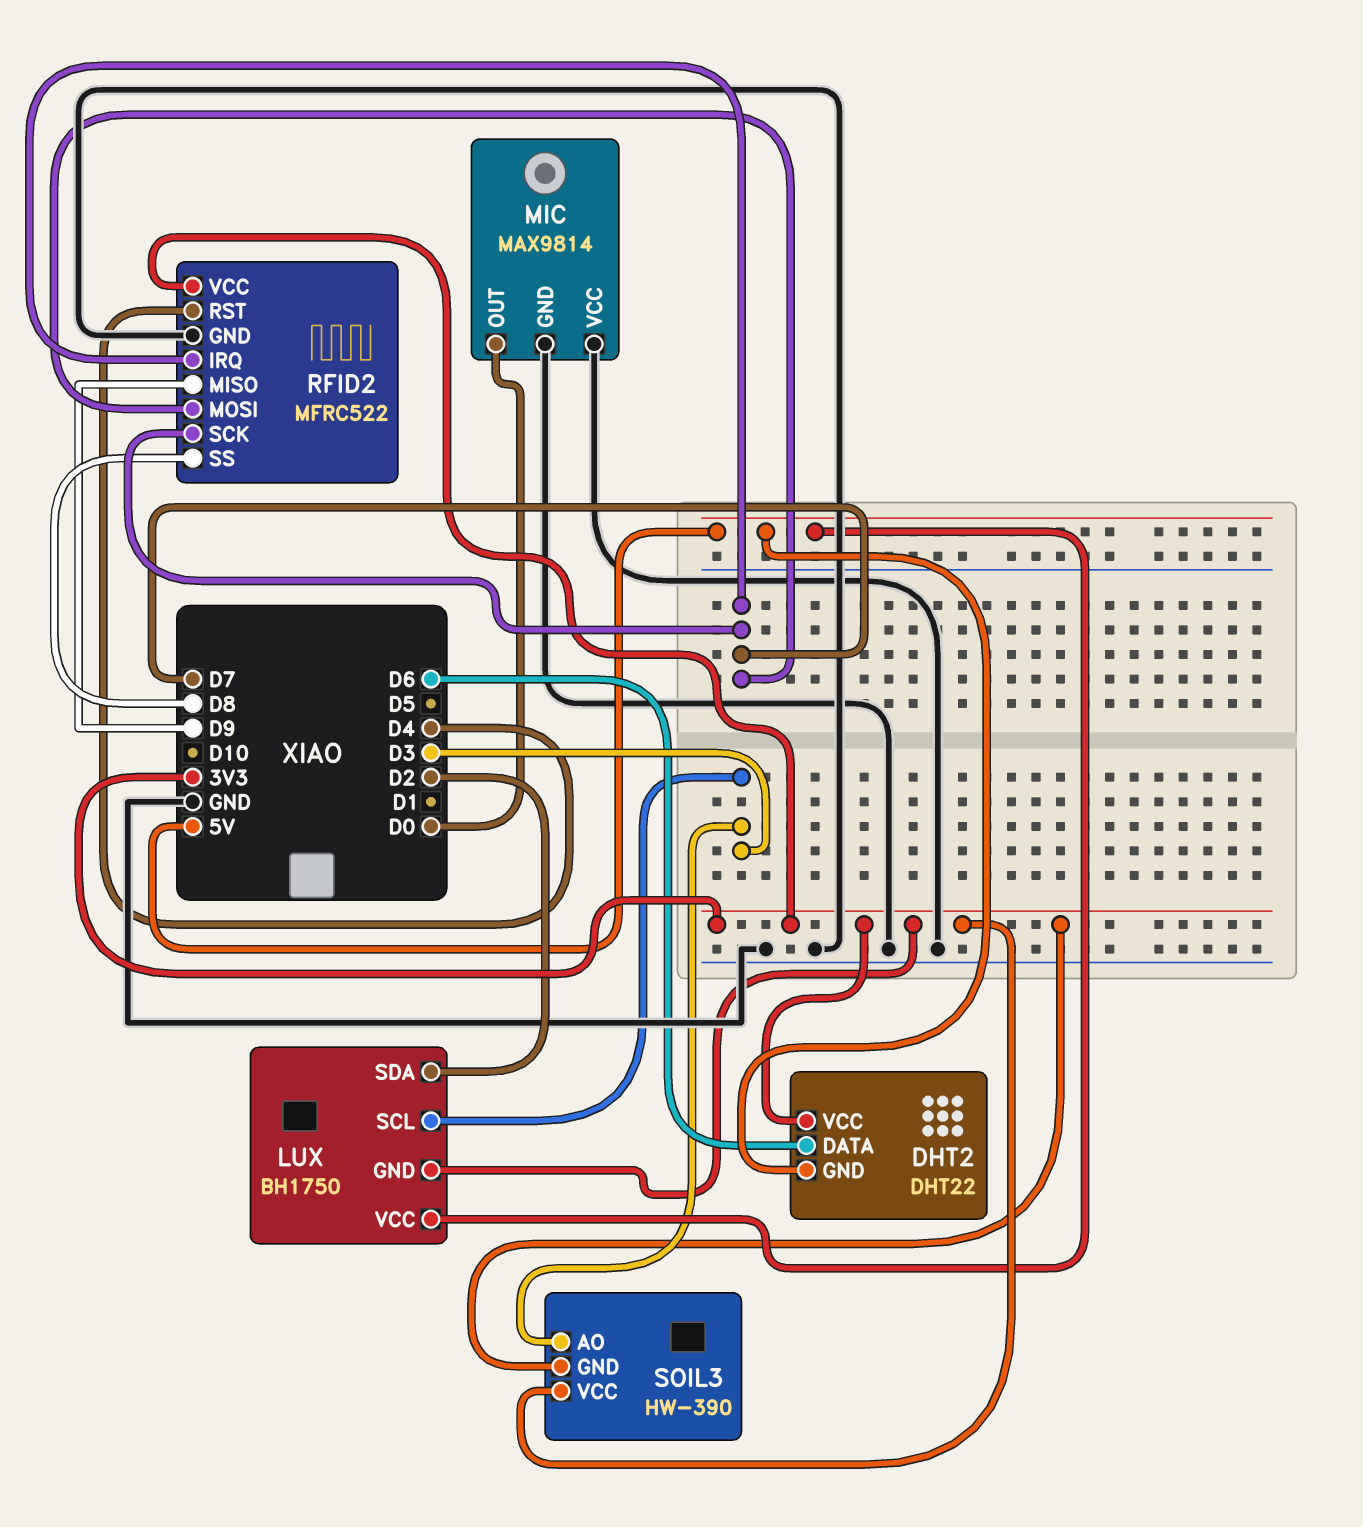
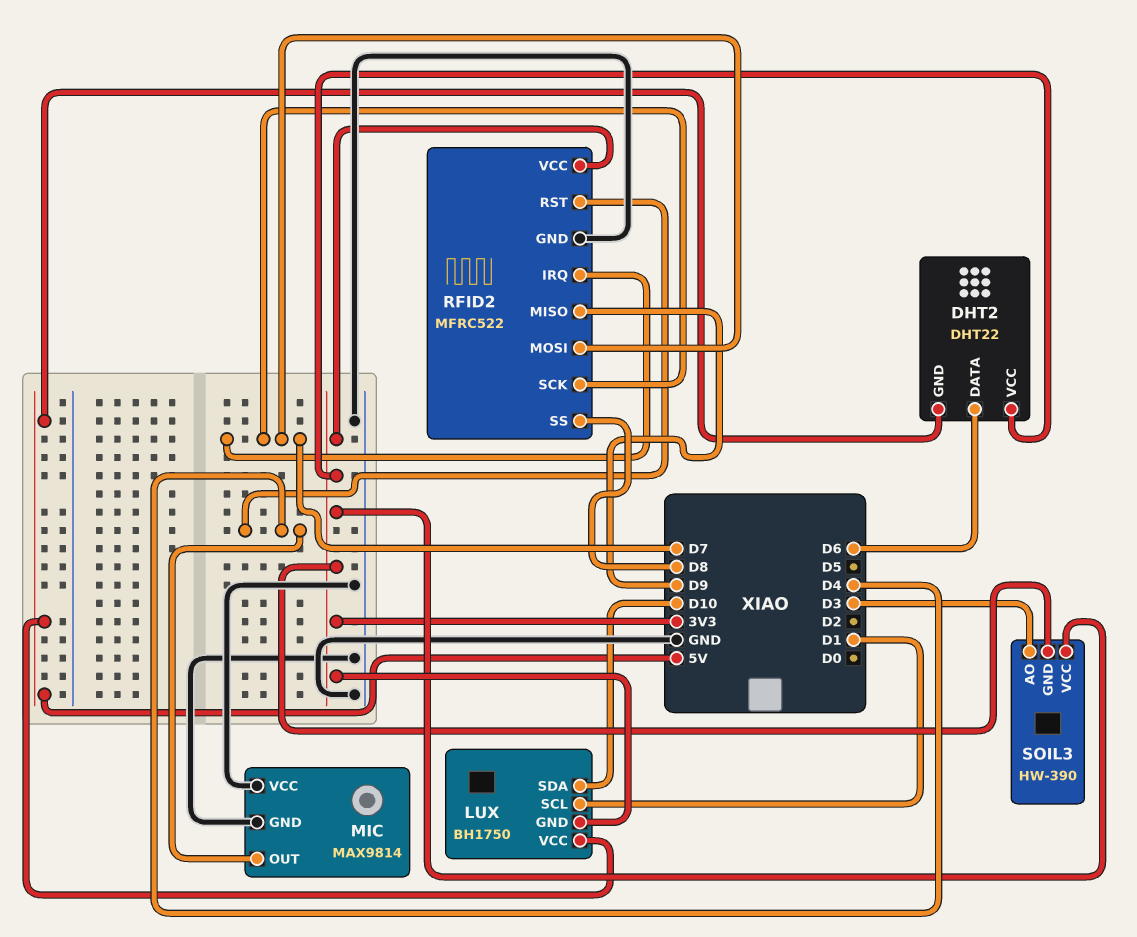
LUX pin SCL: D3 -> D1
LUX pin SDA: D2 -> D10
MIC pin OUT: D0 -> D4

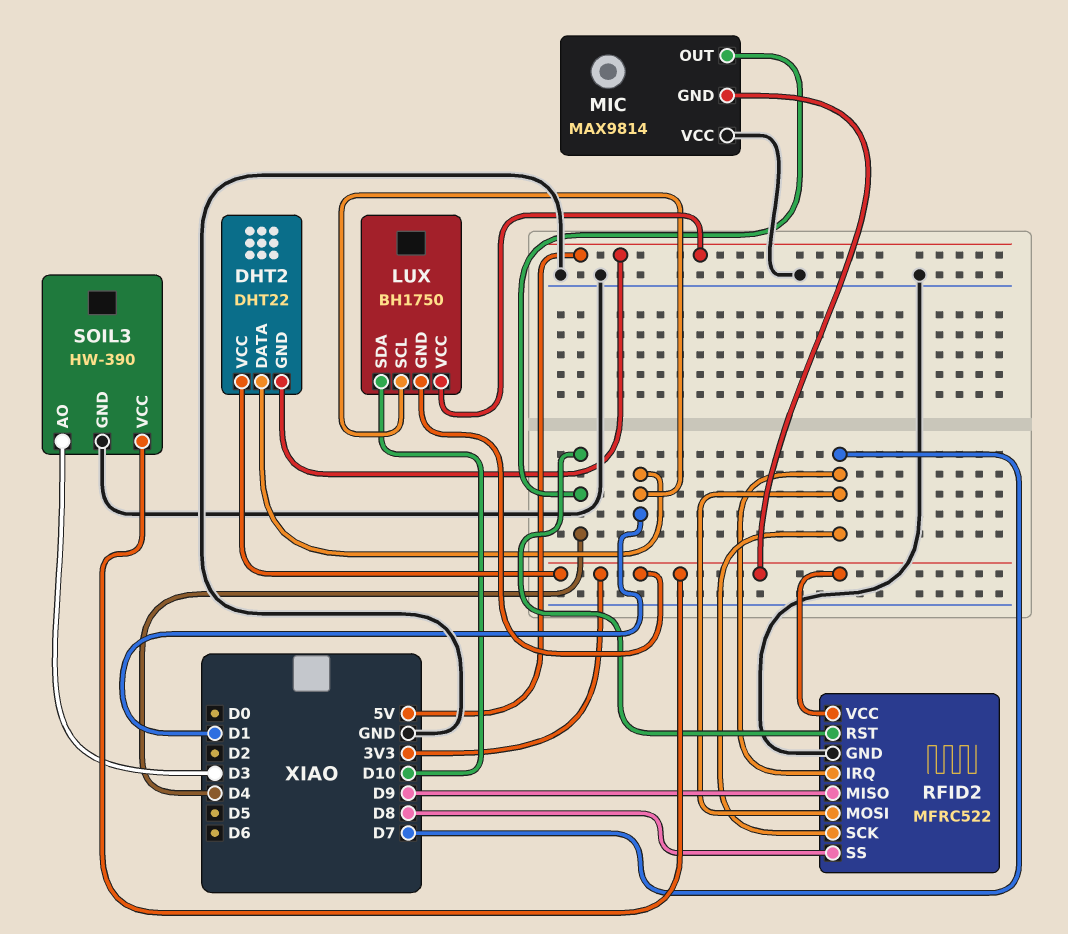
DHT2 pin DATA: D6 -> D1
MIC pin GND: GND -> 3V3
SOIL3 pin GND: 3V3 -> GND

